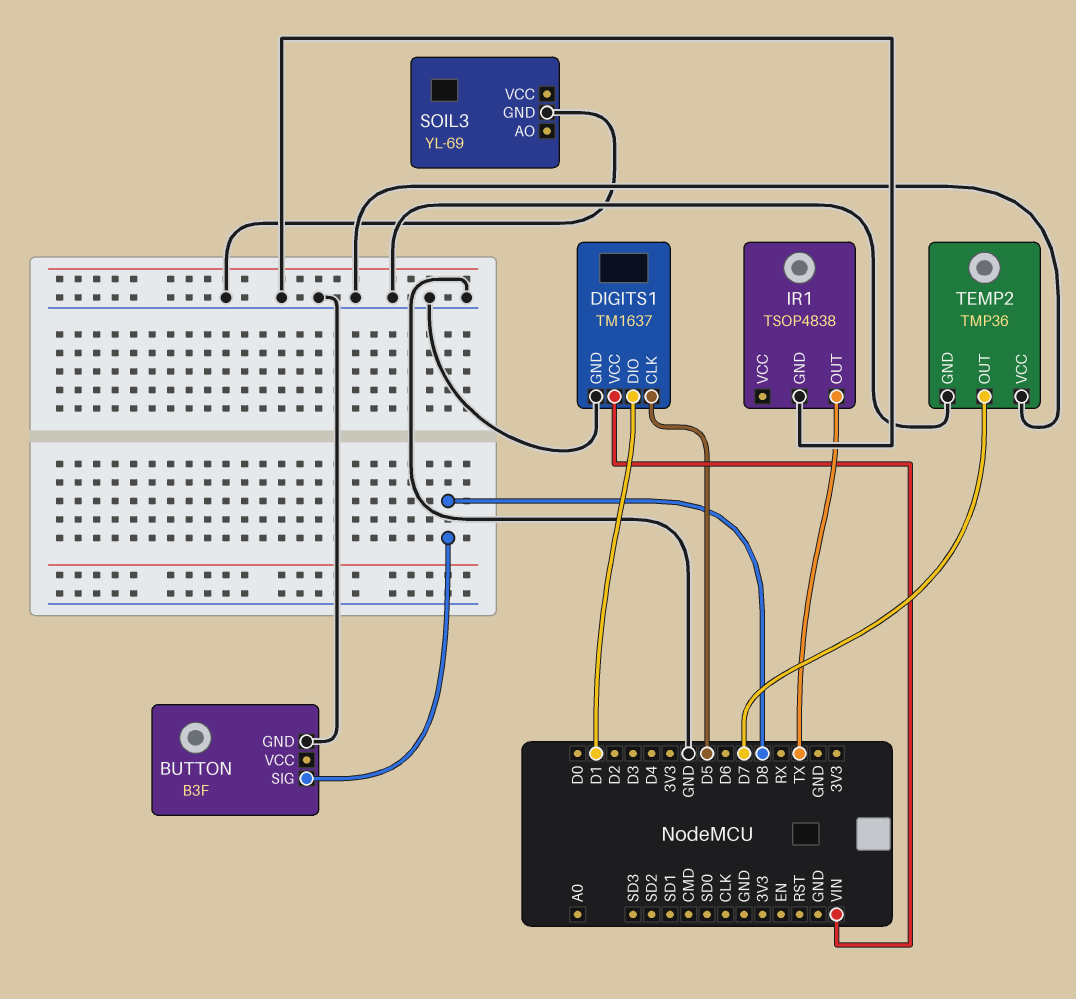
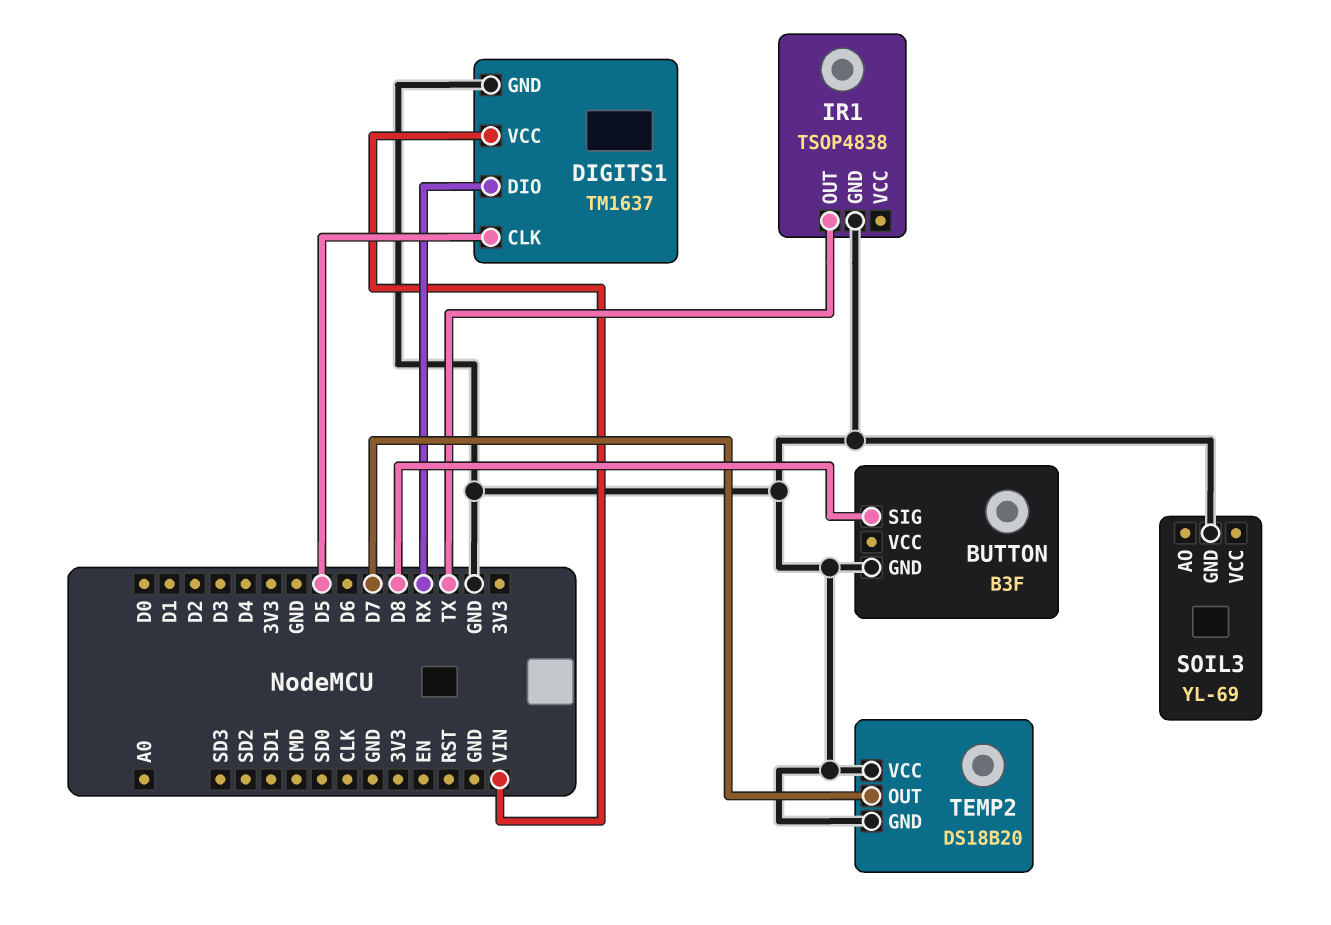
DIGITS1 pin DIO: D1 -> RX
TEMP2: TMP36 -> DS18B20

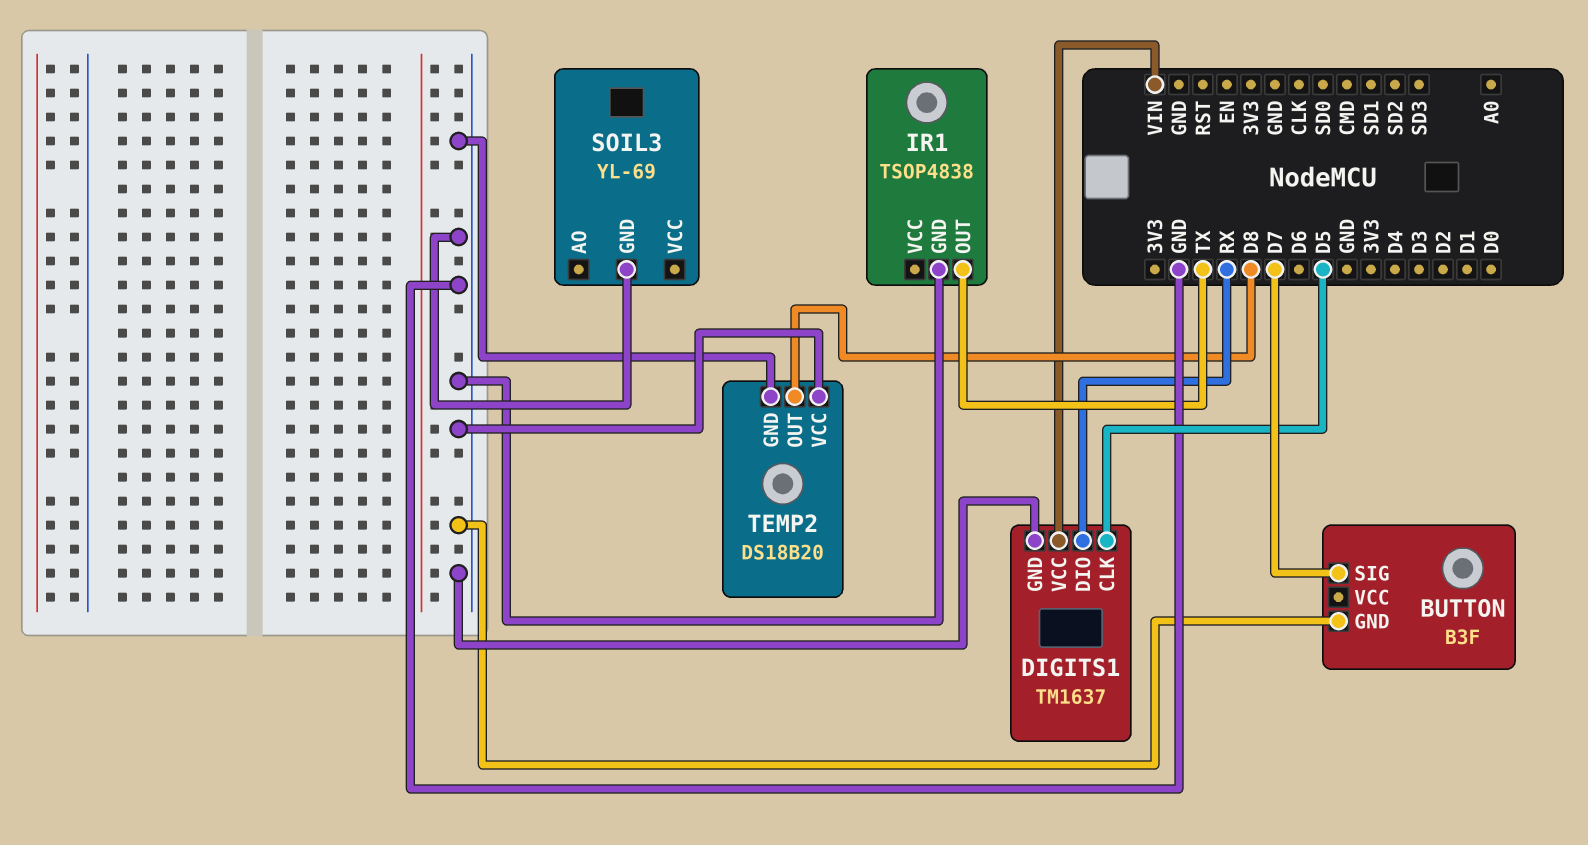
BUTTON pin SIG: D8 -> D7
TEMP2 pin OUT: D7 -> D8

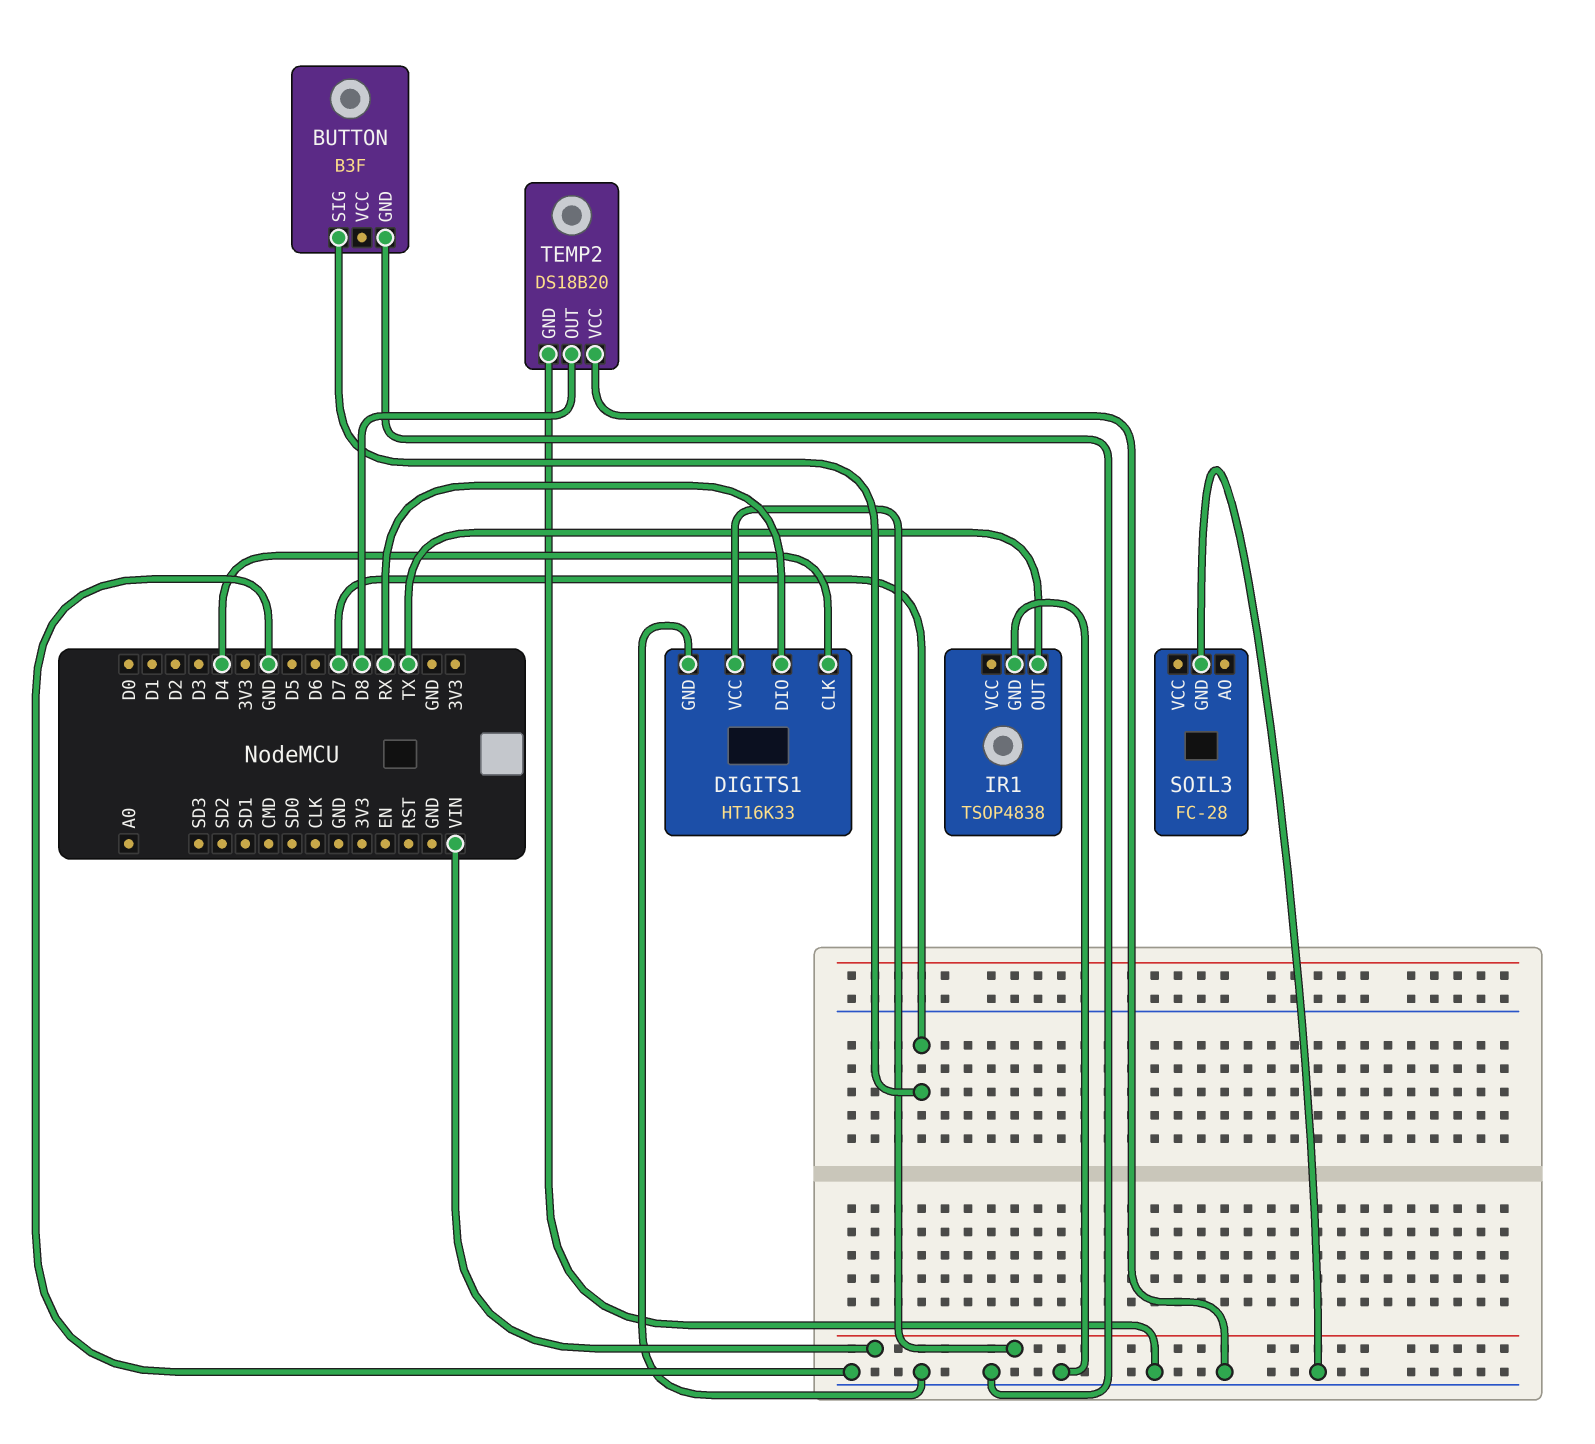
DIGITS1: TM1637 -> HT16K33
DIGITS1 pin CLK: D5 -> D4
SOIL3: YL-69 -> FC-28

